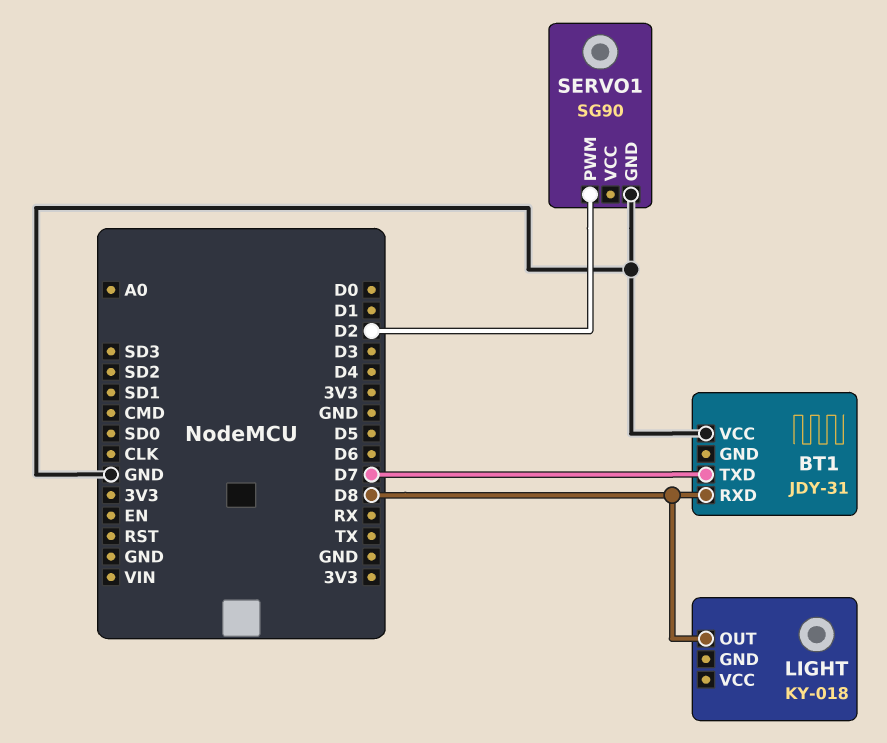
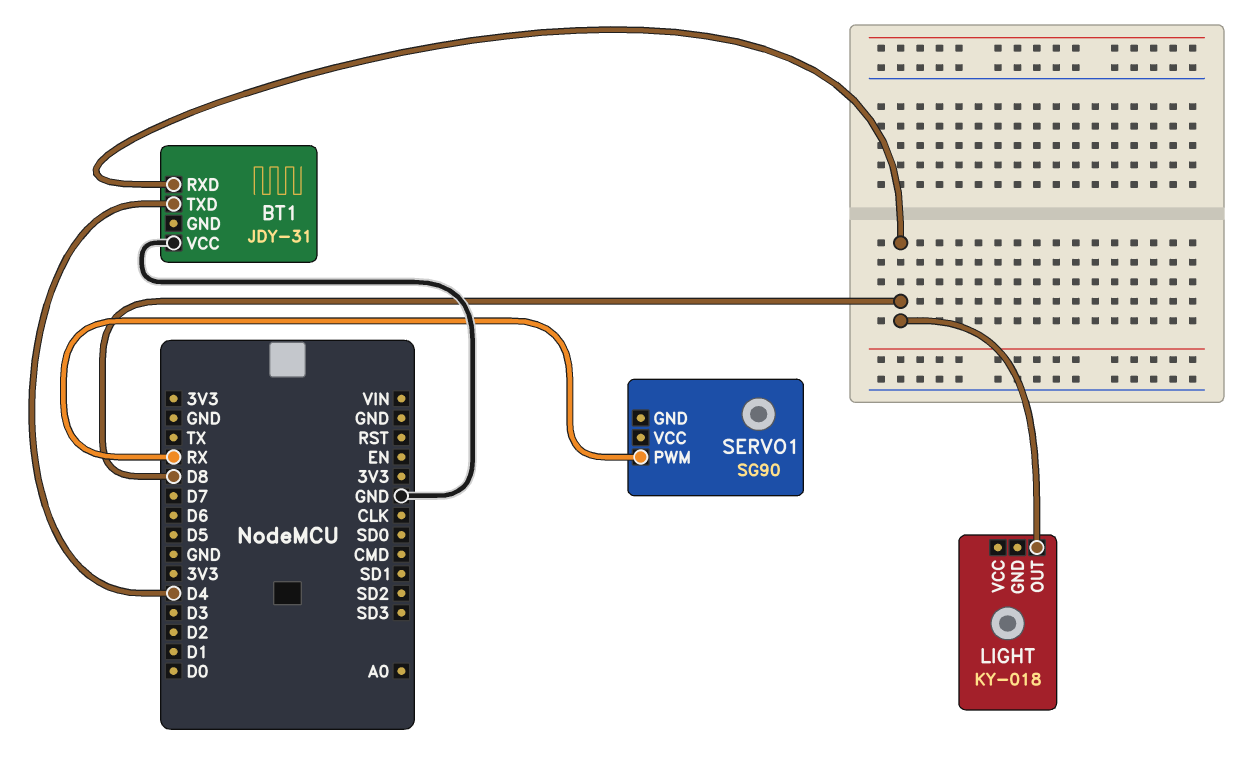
BT1 pin TXD: D7 -> D4
SERVO1 pin GND: GND -> none
SERVO1 pin PWM: D2 -> RX

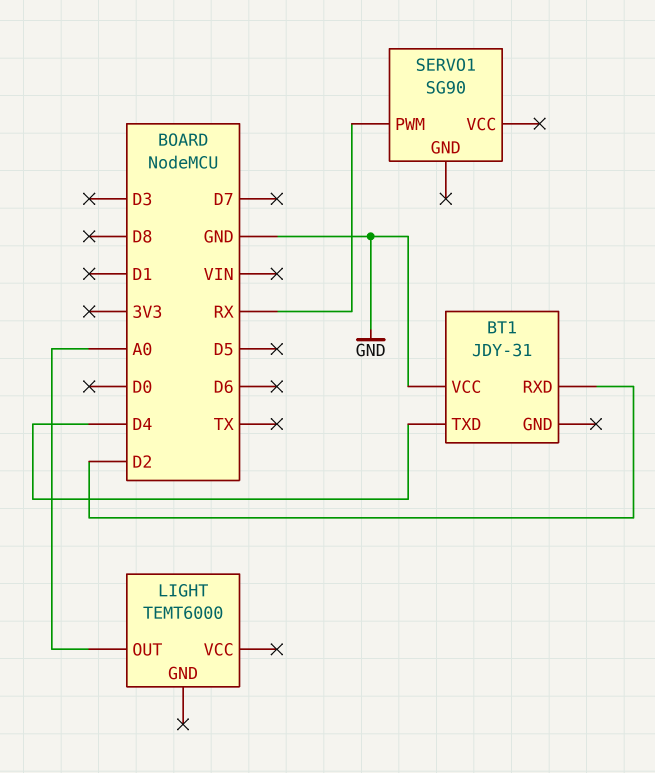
BT1 pin RXD: D8 -> D2
LIGHT: KY-018 -> TEMT6000
LIGHT pin OUT: D8 -> A0

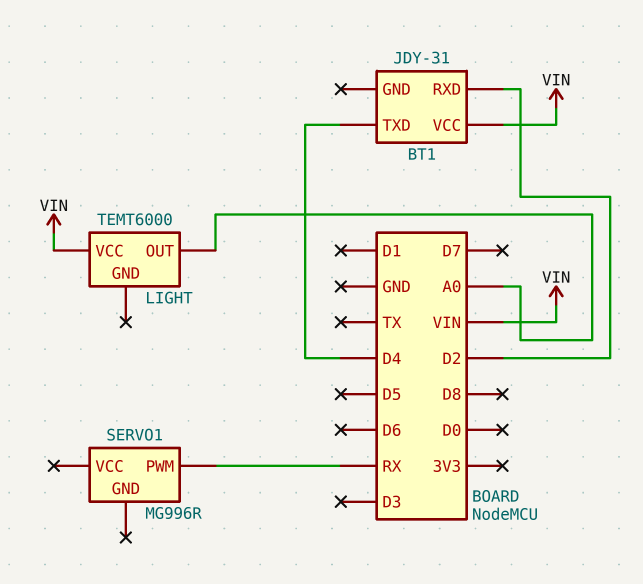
BT1 pin VCC: GND -> VIN
LIGHT pin VCC: none -> VIN
SERVO1: SG90 -> MG996R

